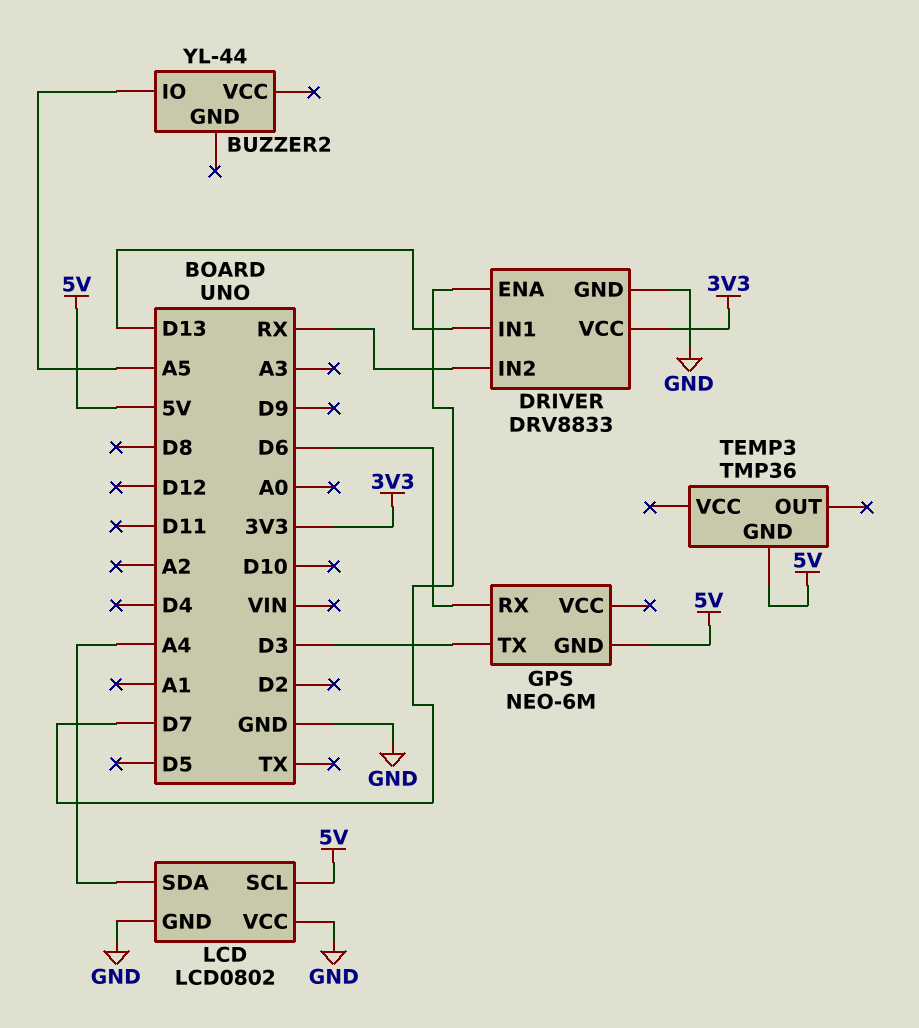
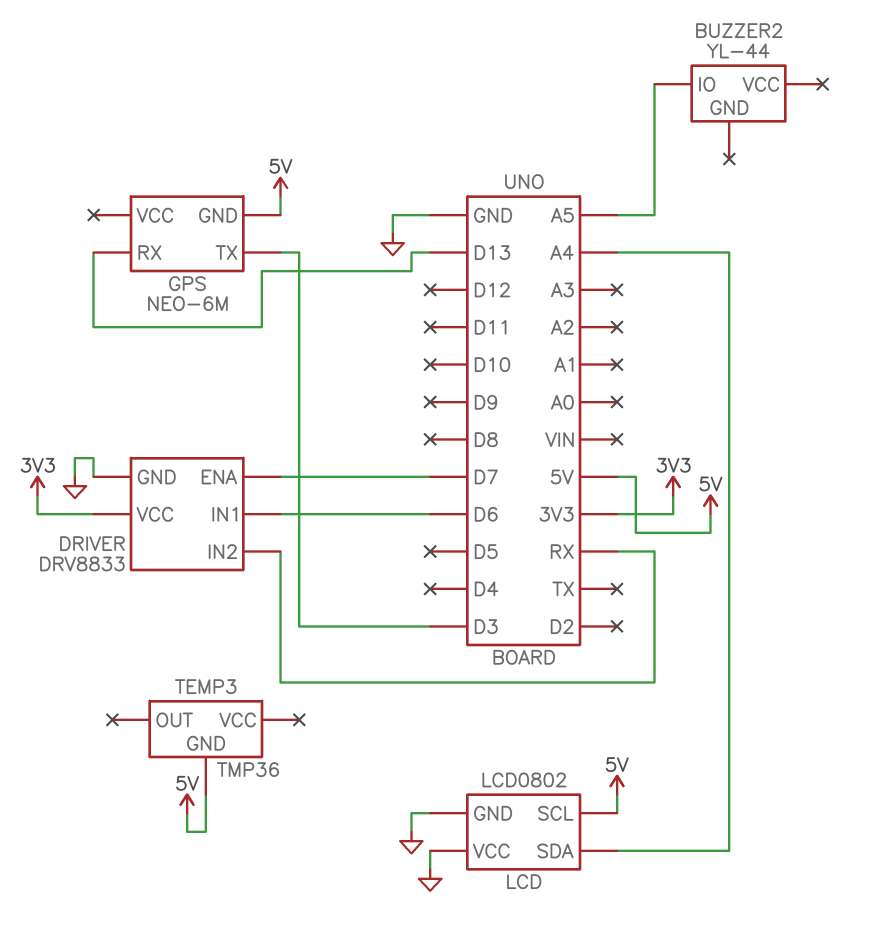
DRIVER pin IN1: D13 -> D6
GPS pin RX: D6 -> D13

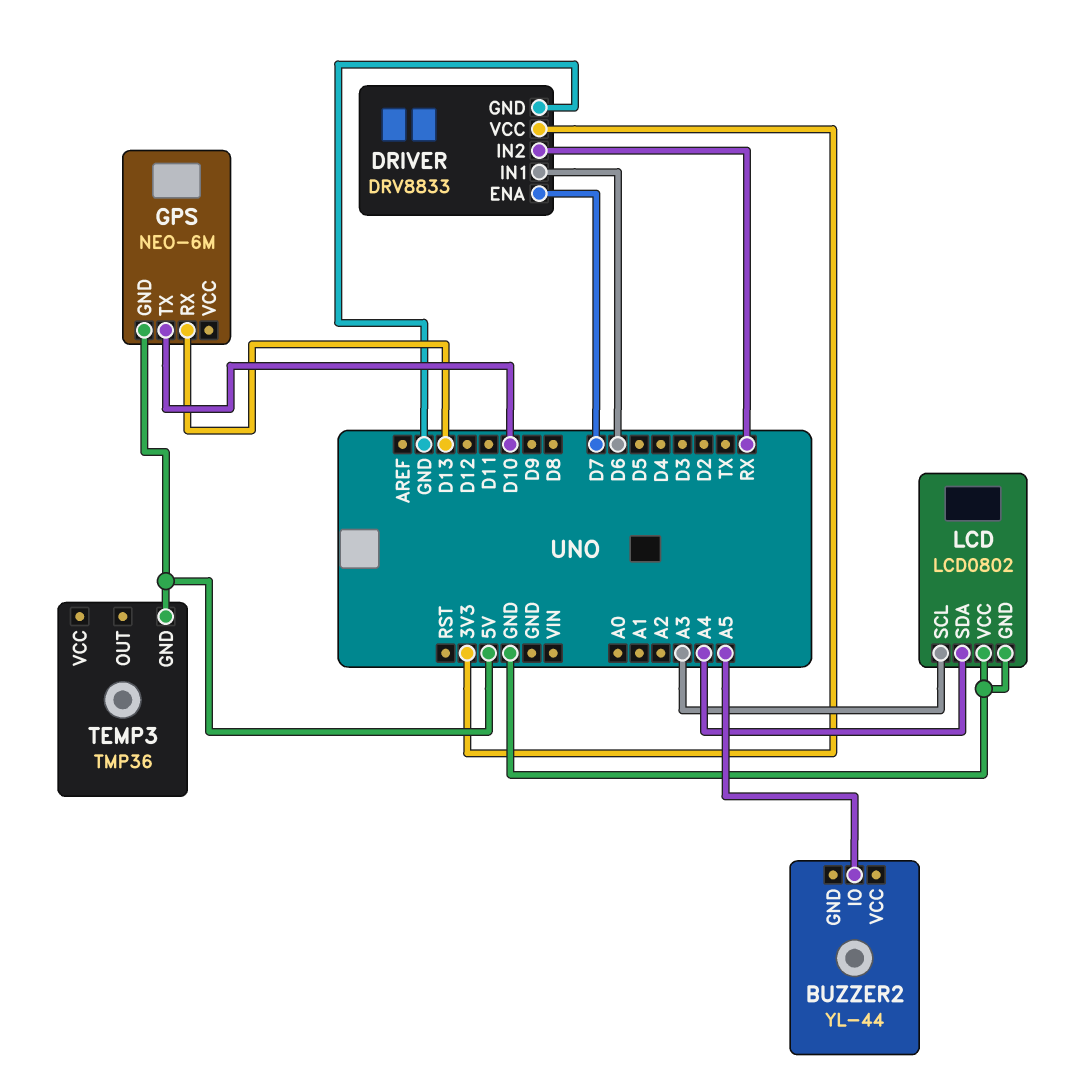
GPS pin TX: D3 -> D10
LCD pin SCL: 5V -> A3

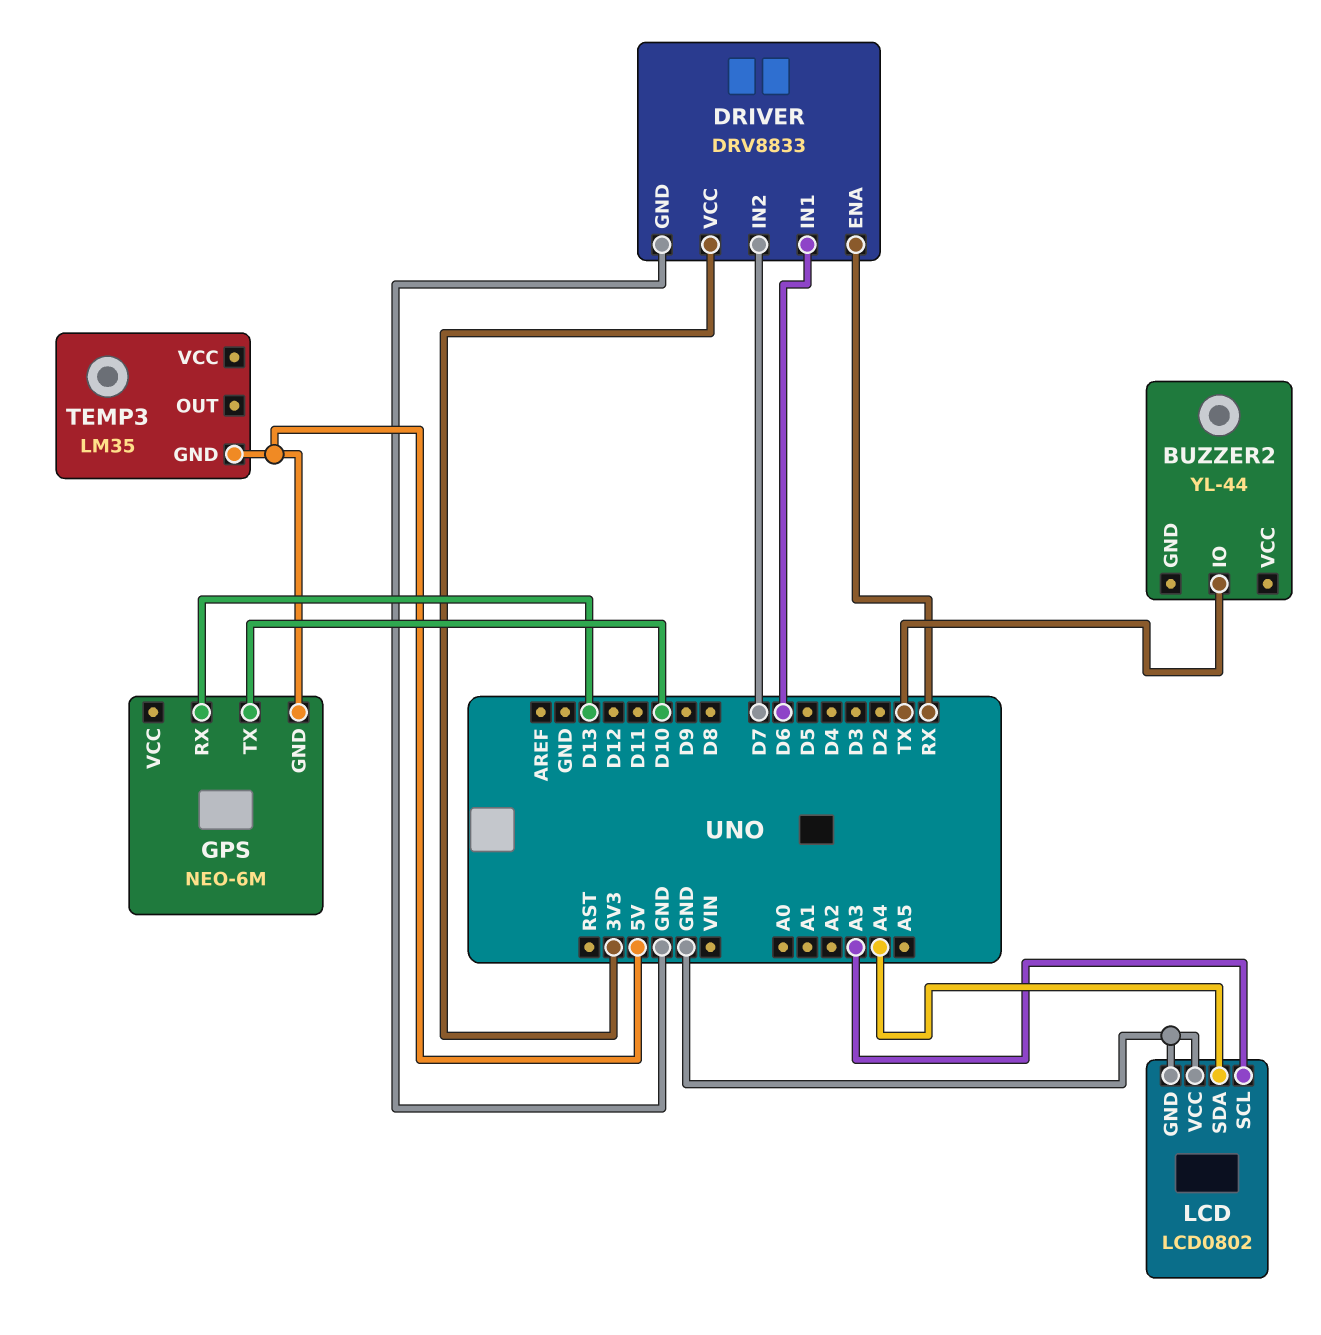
BUZZER2 pin IO: A5 -> TX
DRIVER pin ENA: D7 -> RX
DRIVER pin IN2: RX -> D7
TEMP3: TMP36 -> LM35

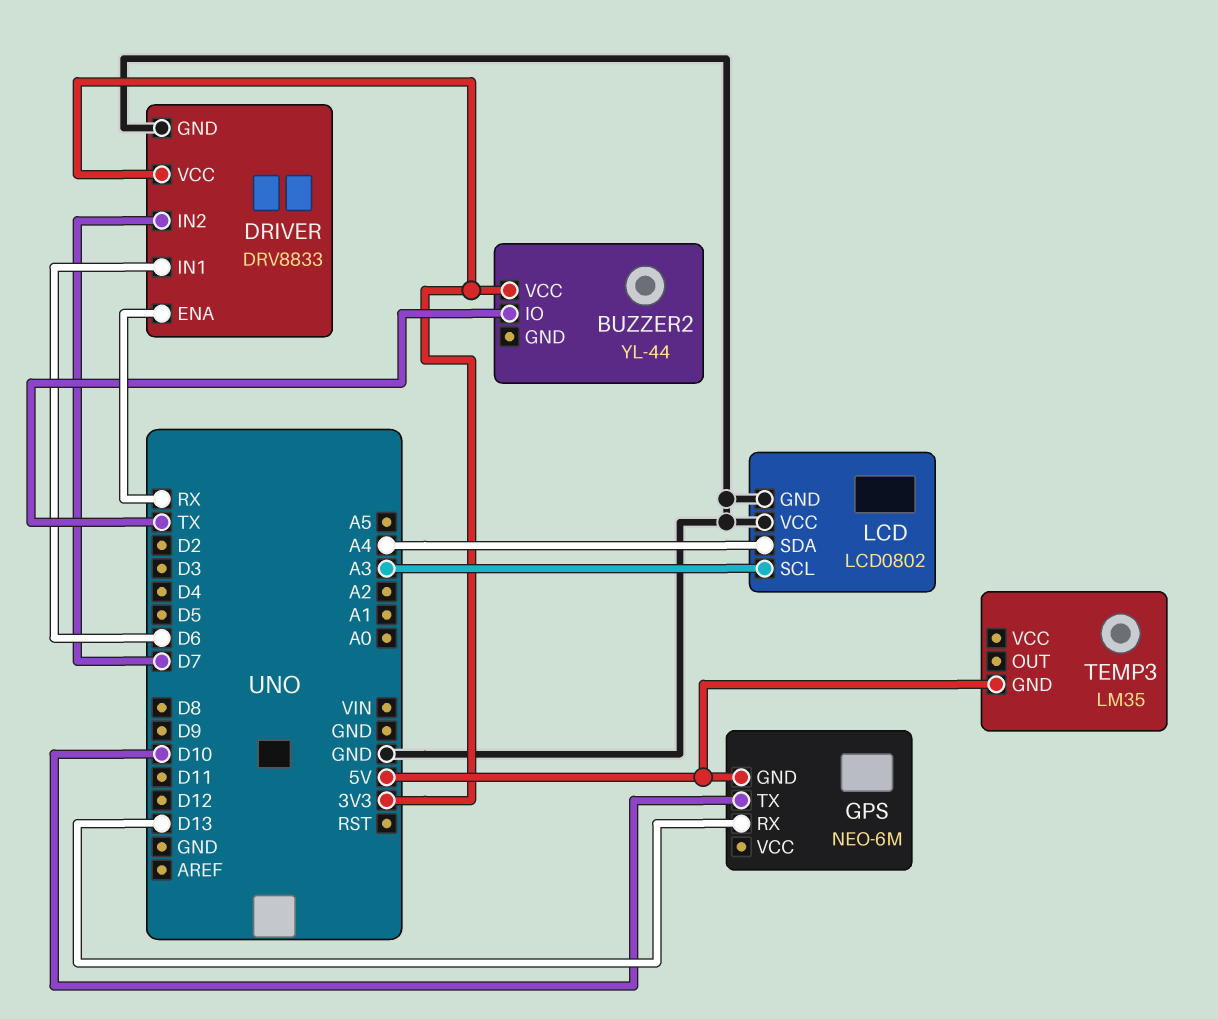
BUZZER2 pin VCC: none -> 3V3

